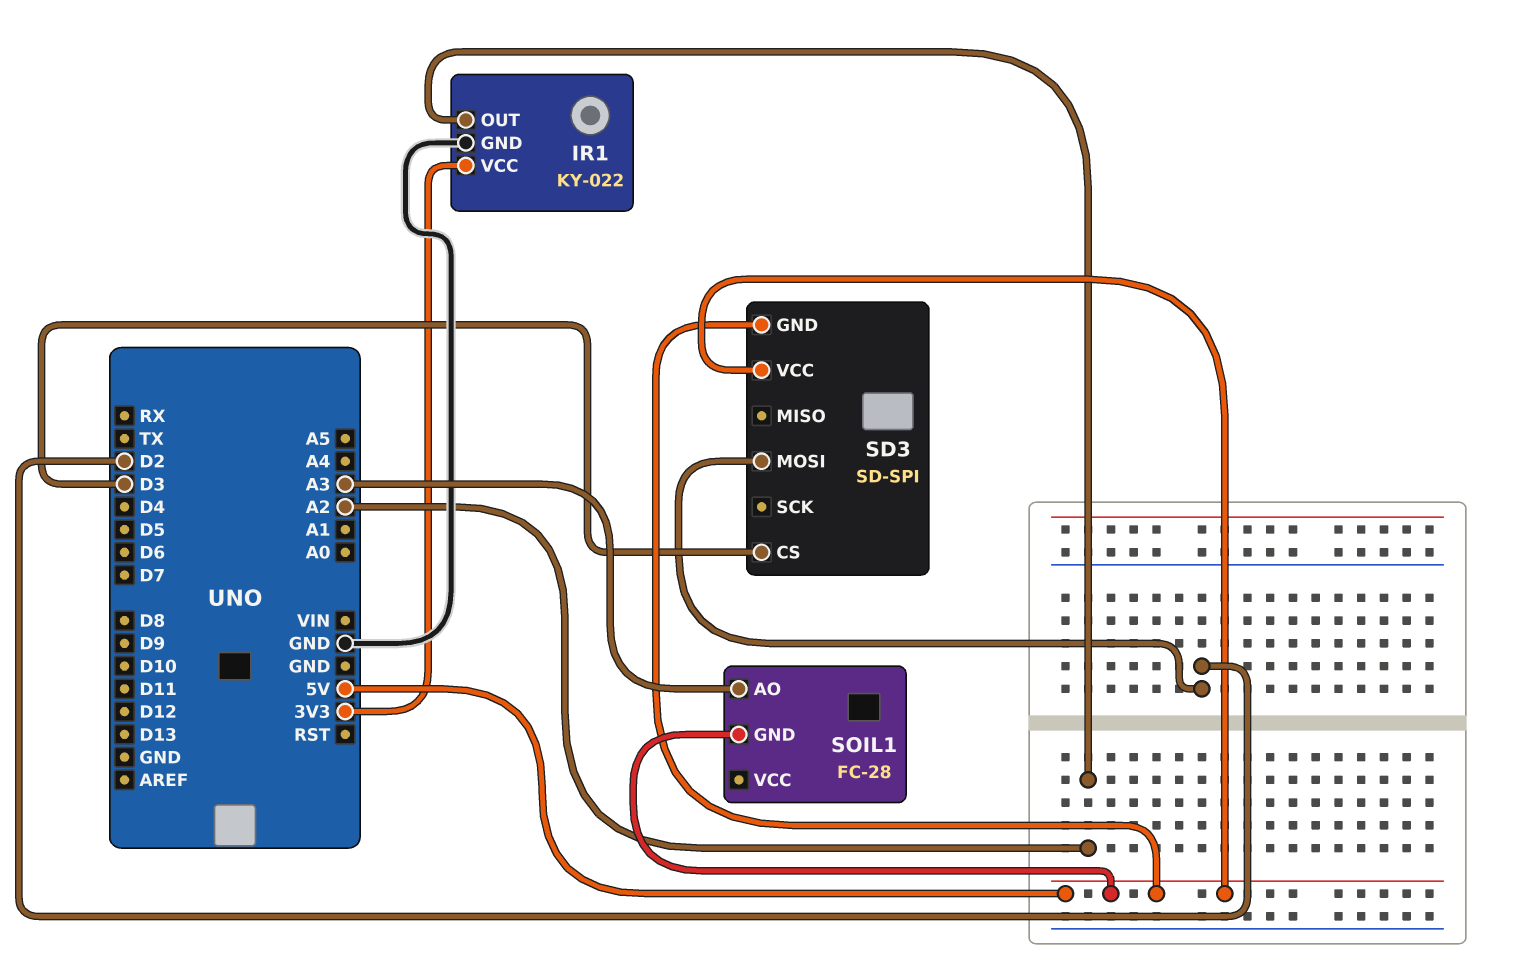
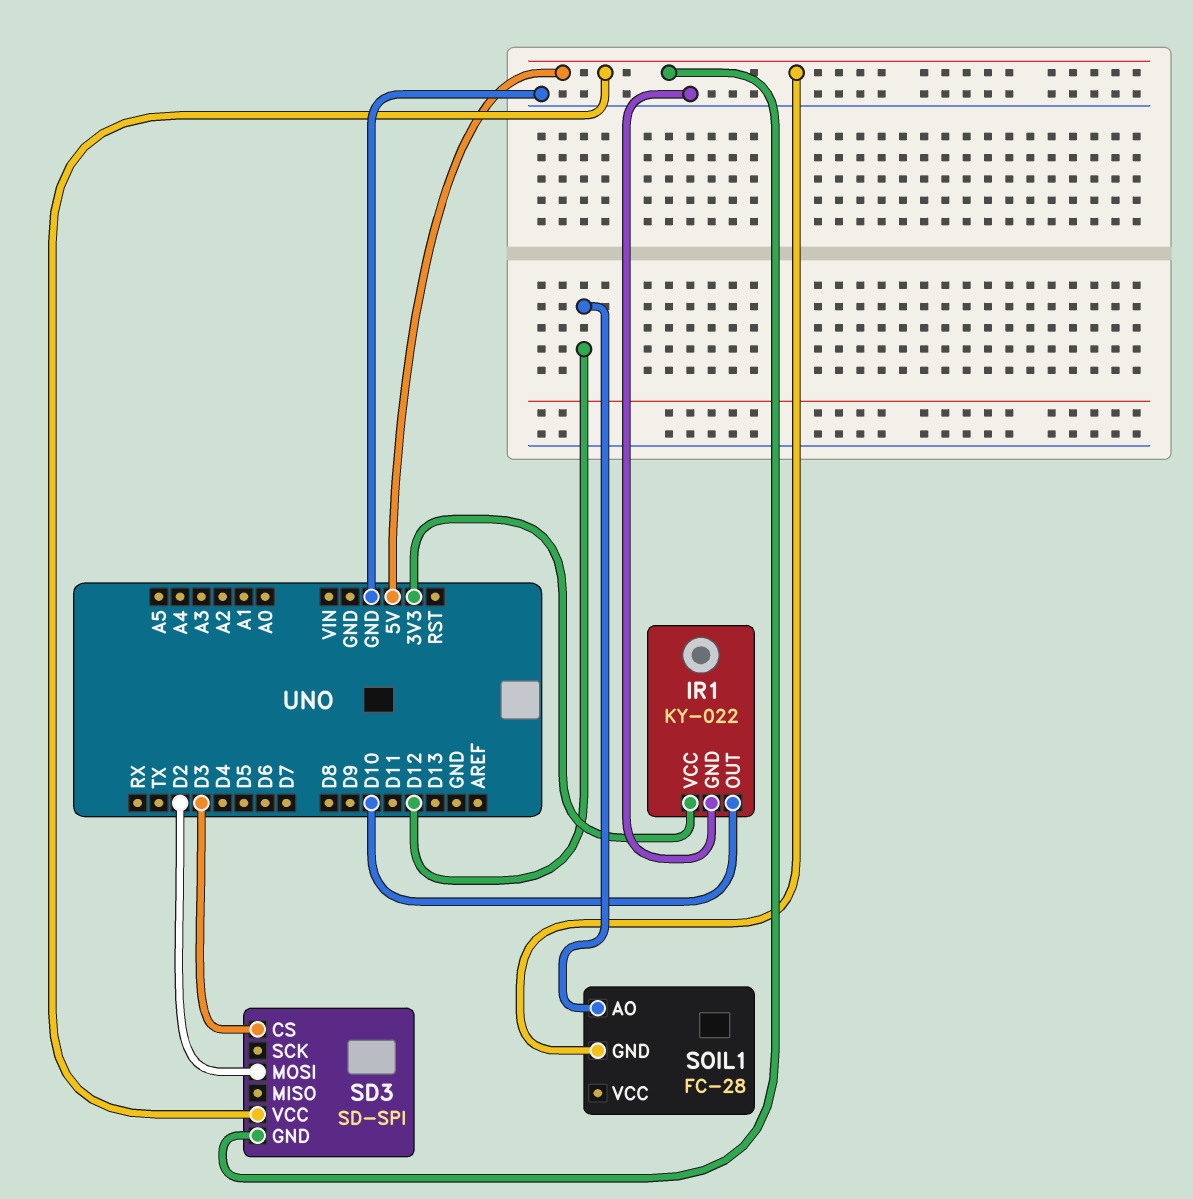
IR1 pin OUT: A2 -> D10
SOIL1 pin AO: A3 -> D12

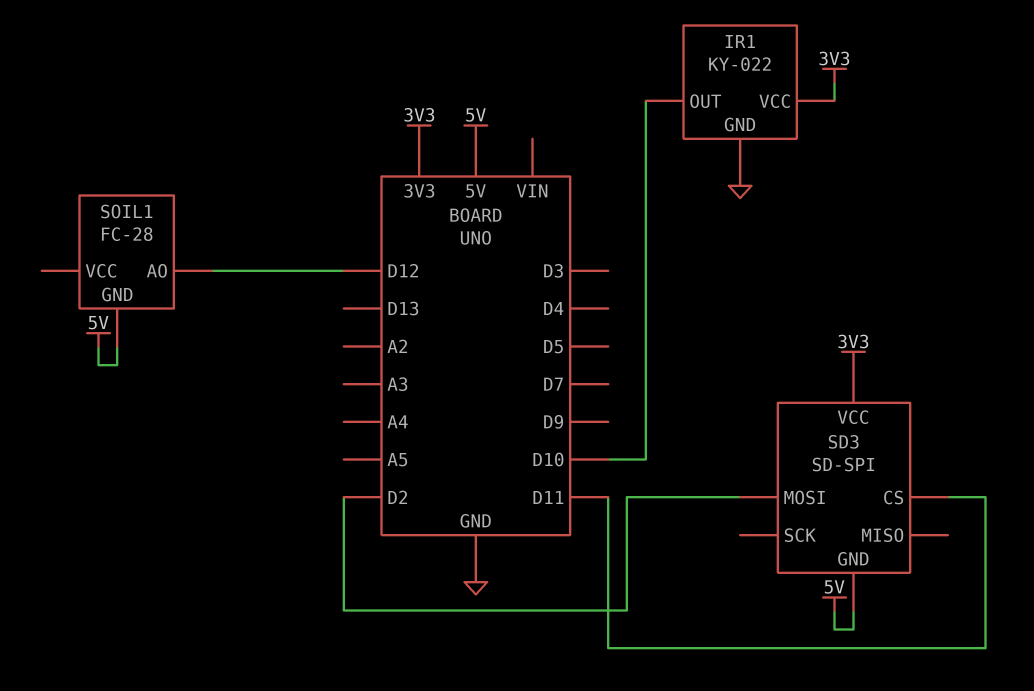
SD3 pin CS: D3 -> D11
SD3 pin VCC: 5V -> 3V3

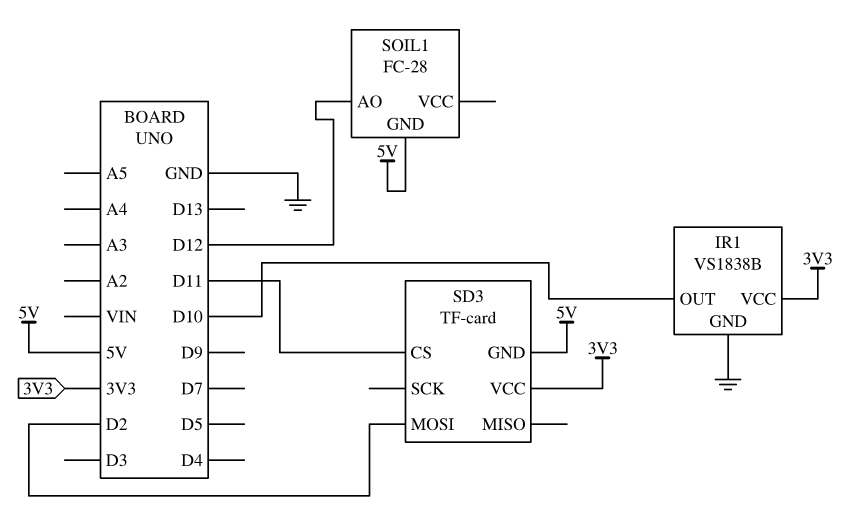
IR1: KY-022 -> VS1838B
SD3: SD-SPI -> TF-card

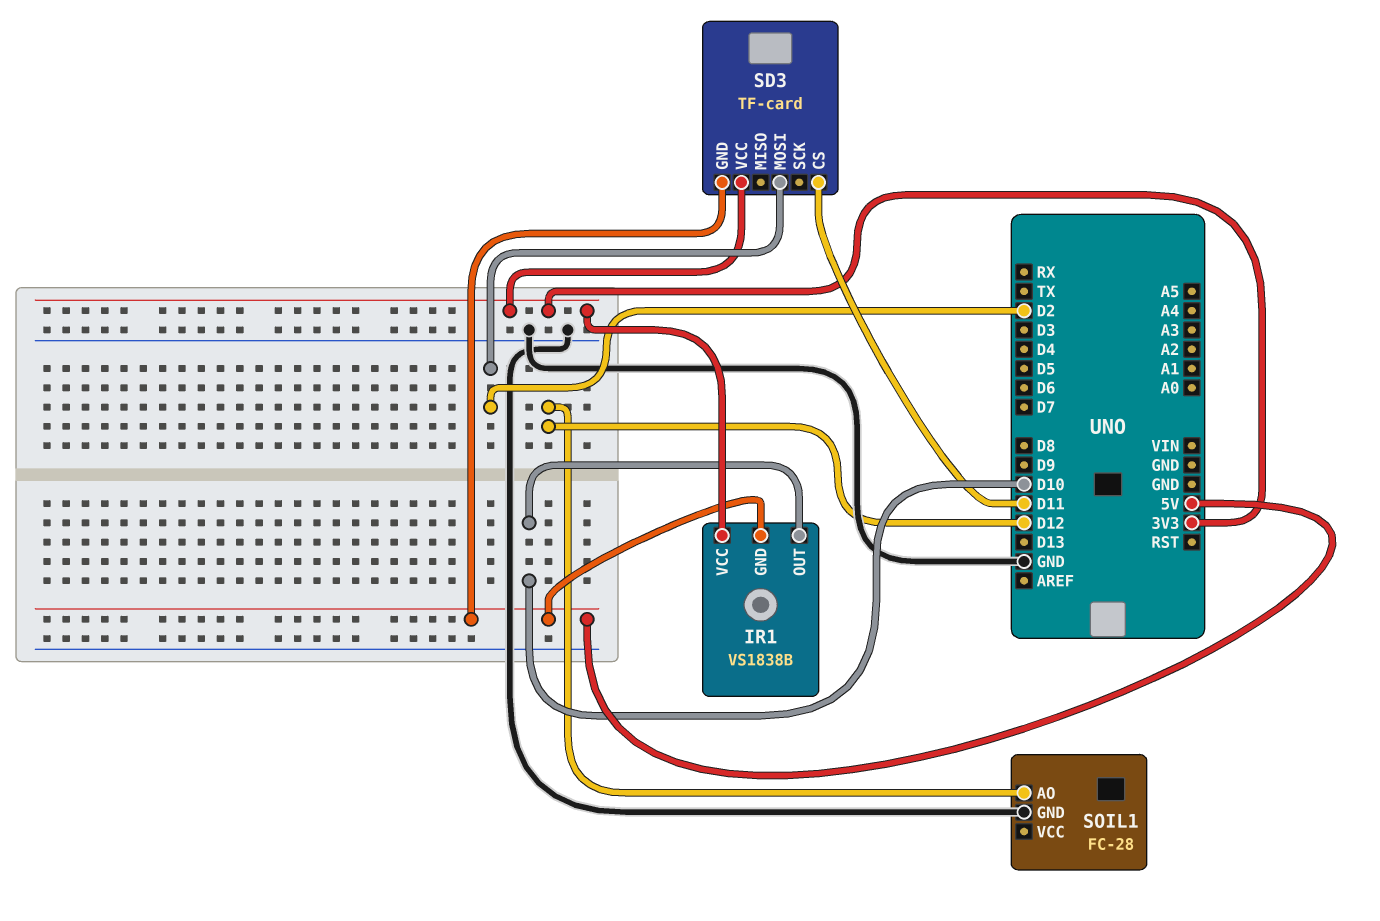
IR1 pin GND: GND -> 5V
SOIL1 pin GND: 5V -> GND

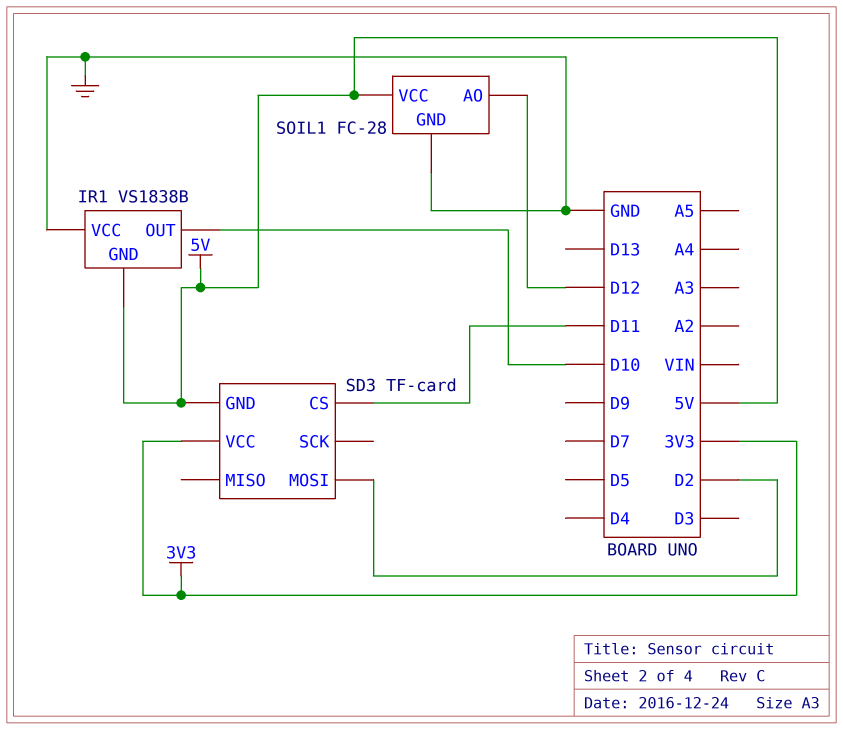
IR1 pin VCC: 3V3 -> GND
SOIL1 pin VCC: none -> 5V

